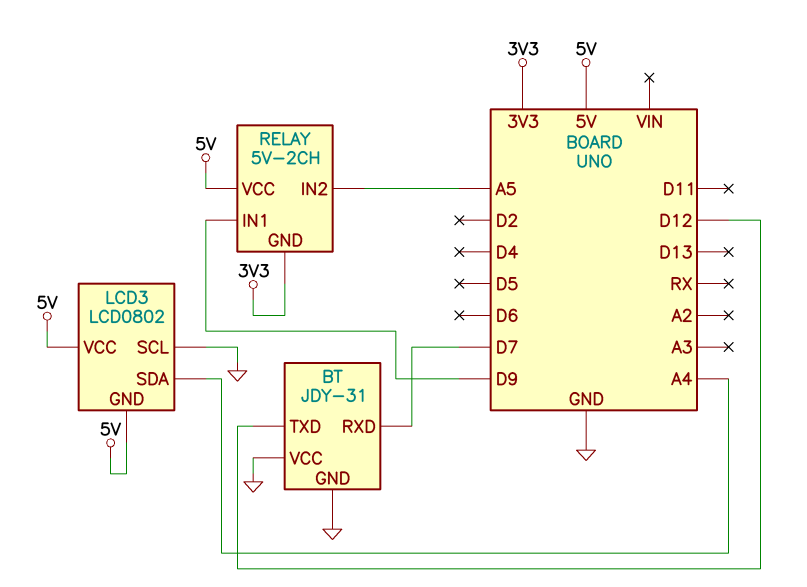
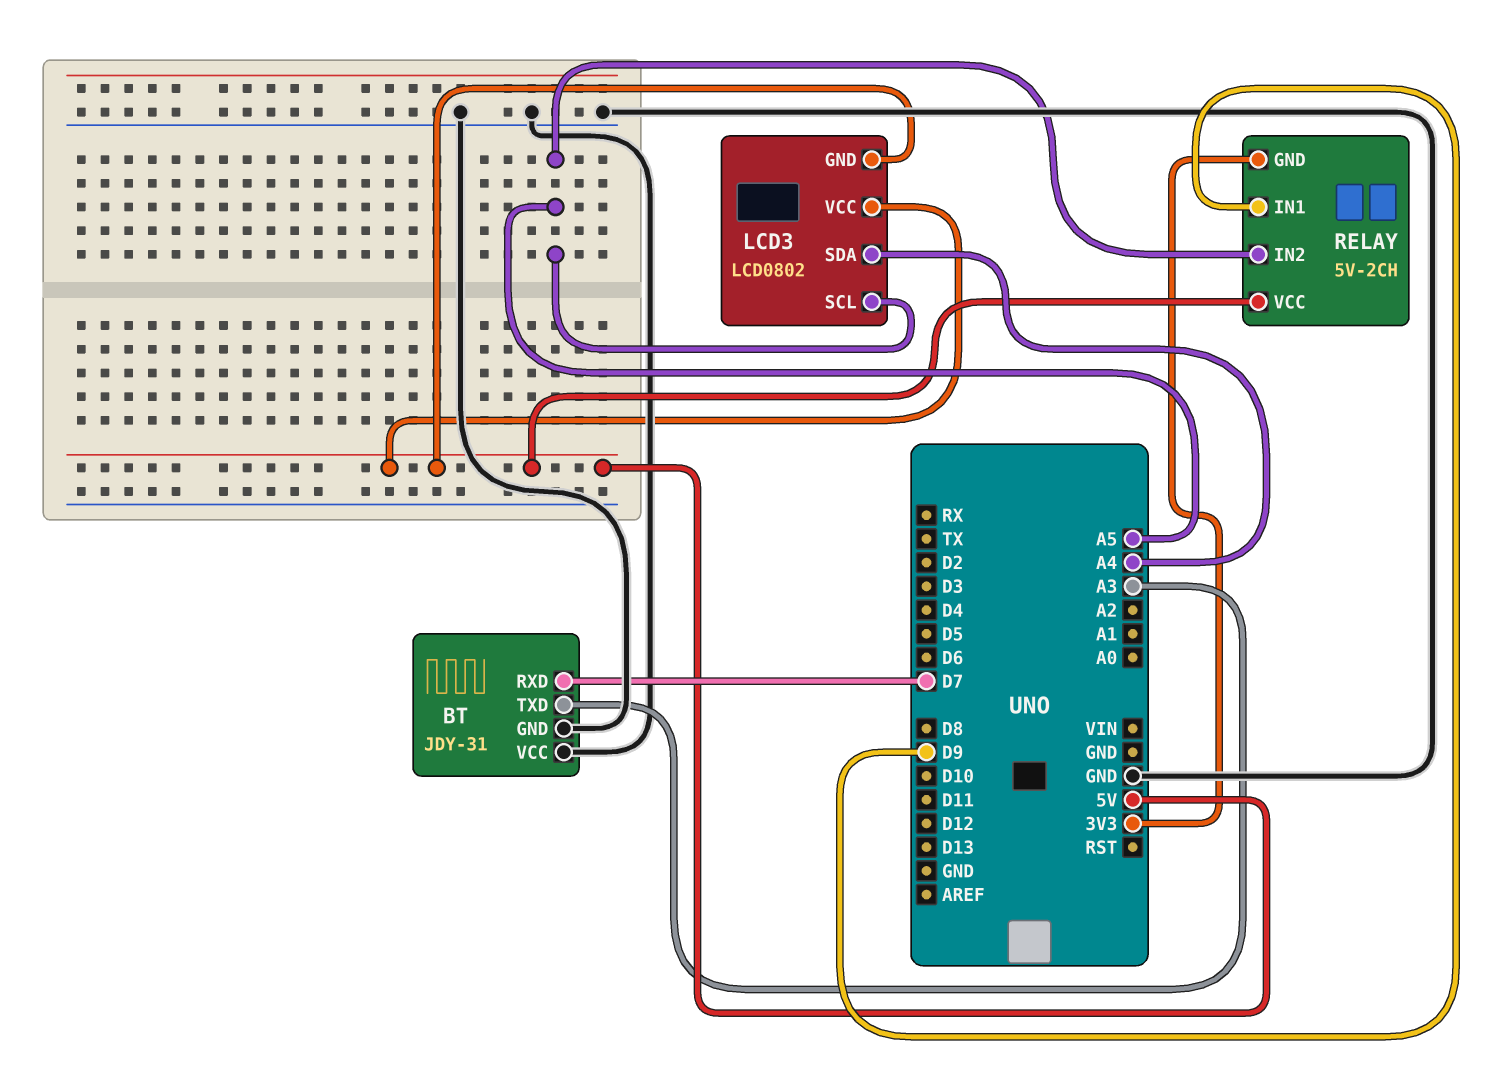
BT pin TXD: D12 -> A3
LCD3 pin SCL: GND -> A5

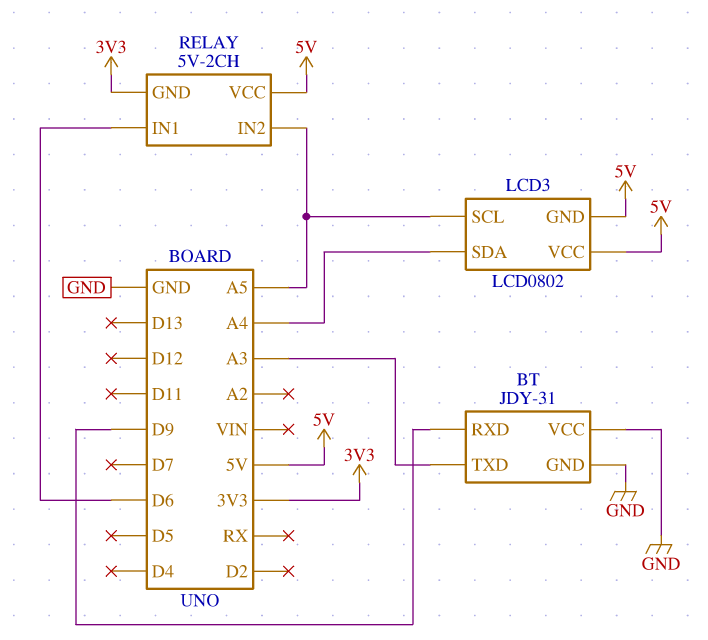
BT pin RXD: D7 -> D9
RELAY pin IN1: D9 -> D6

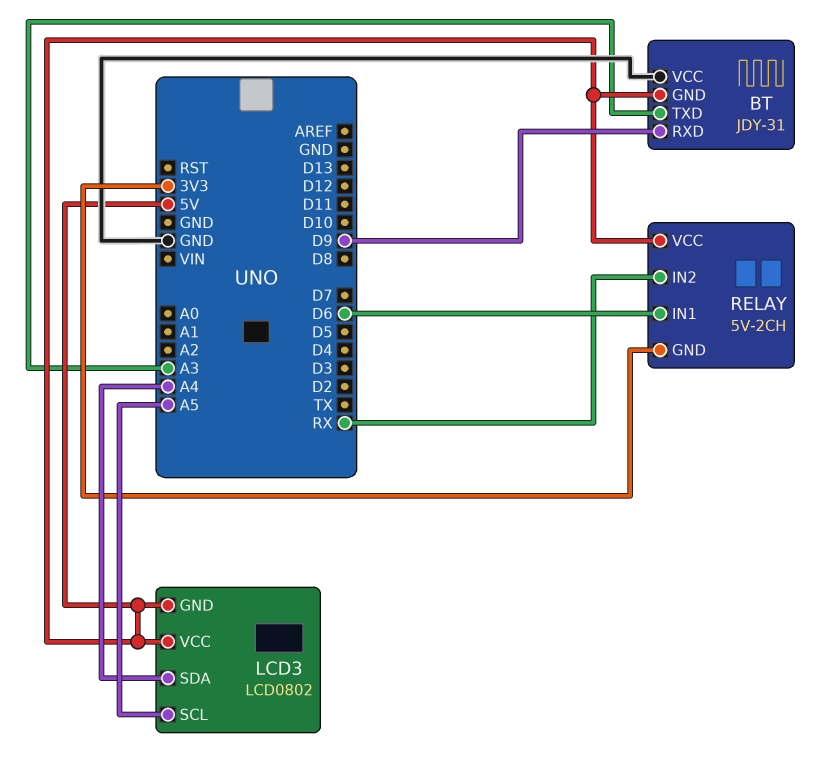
BT pin GND: GND -> 5V
RELAY pin IN2: A5 -> RX

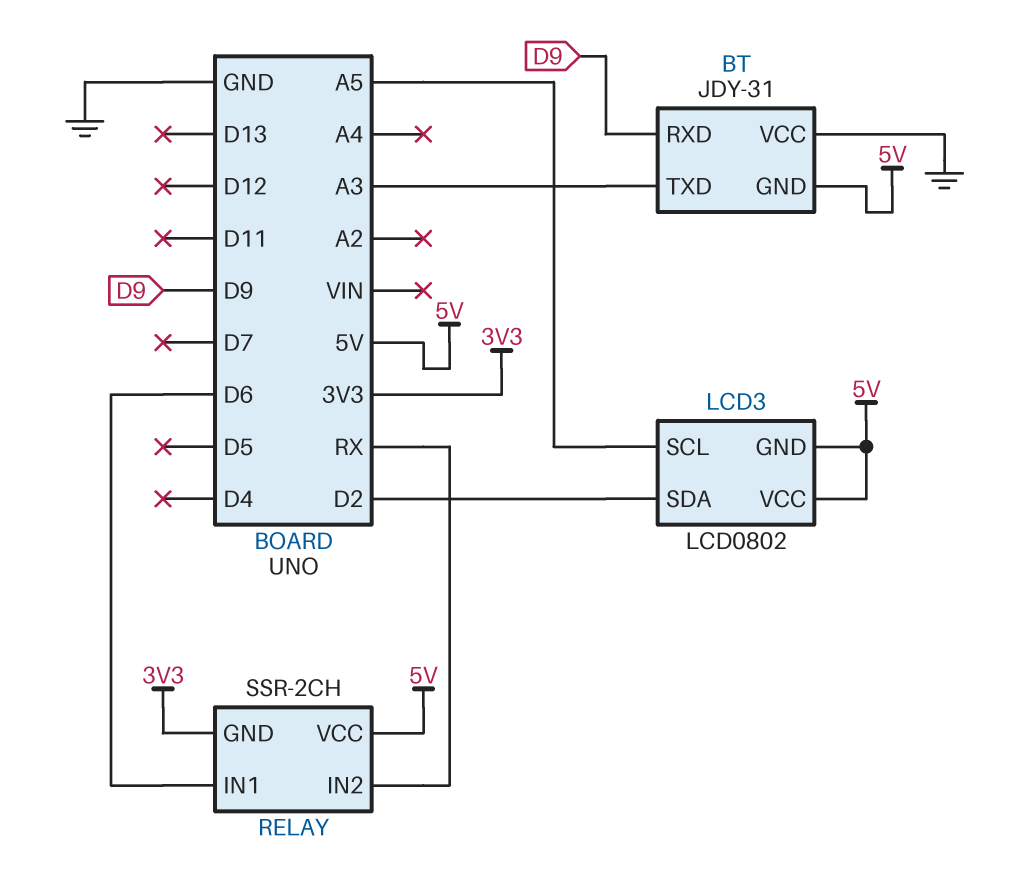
LCD3 pin SDA: A4 -> D2
RELAY: 5V-2CH -> SSR-2CH

